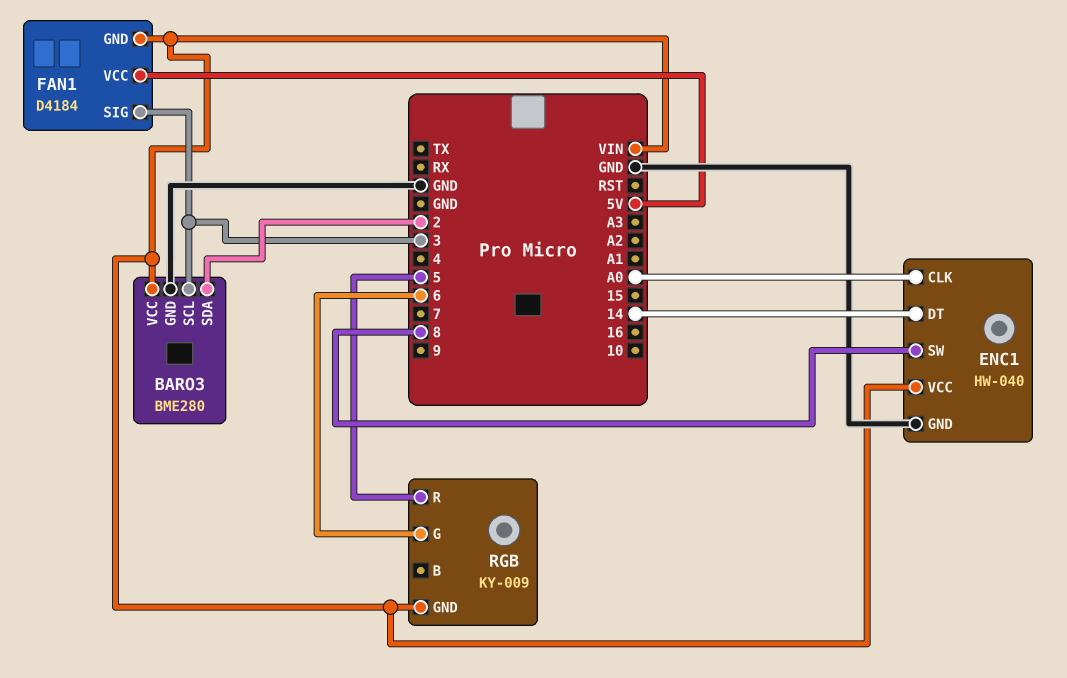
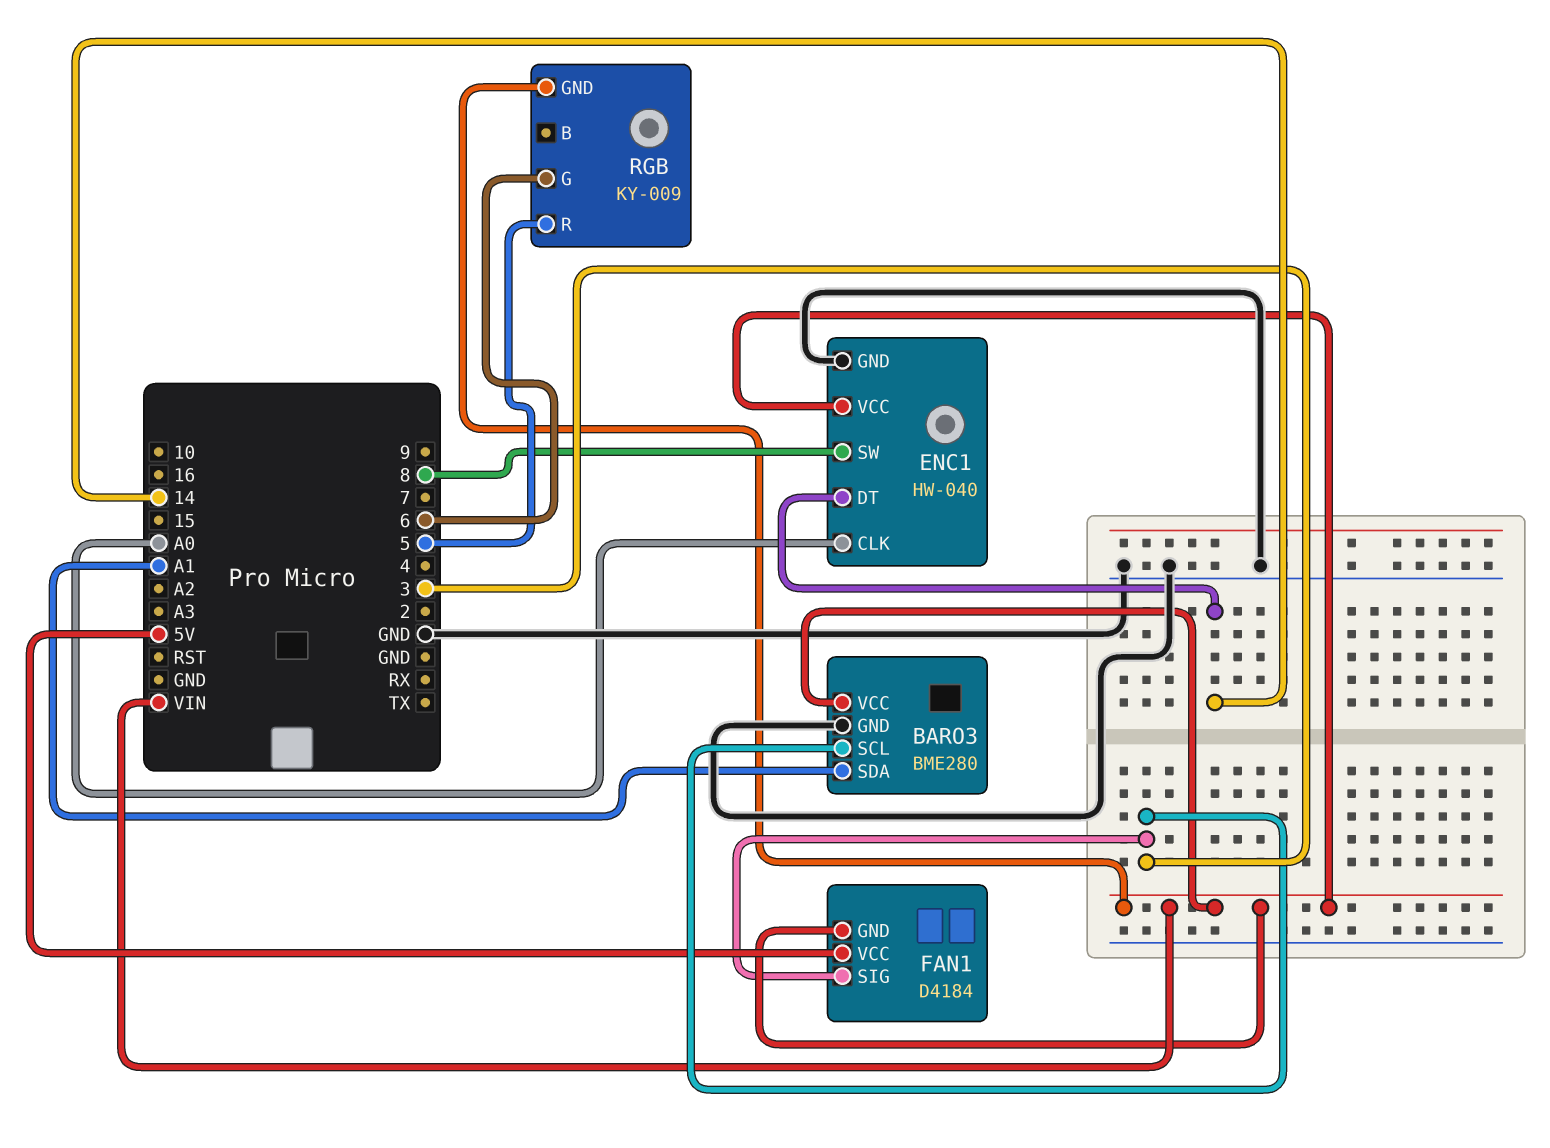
BARO3 pin SDA: 2 -> A1

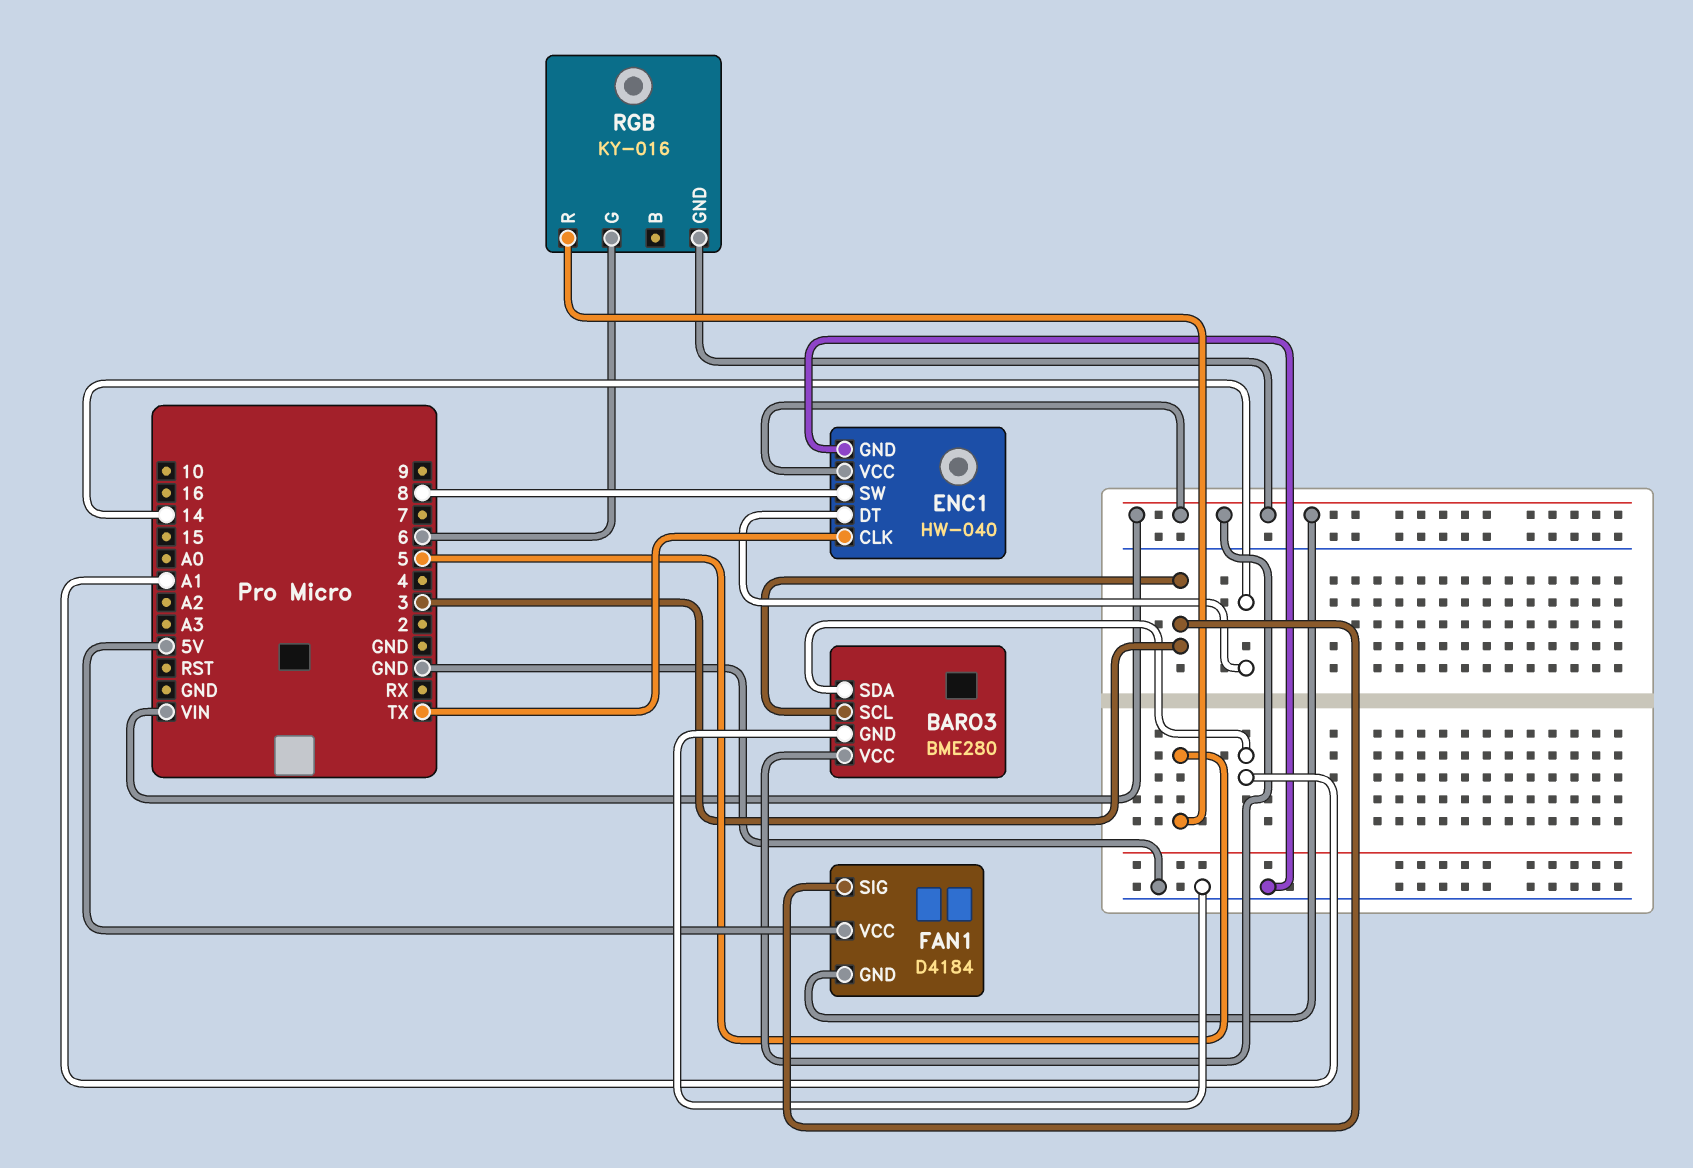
ENC1 pin CLK: A0 -> TX
RGB: KY-009 -> KY-016

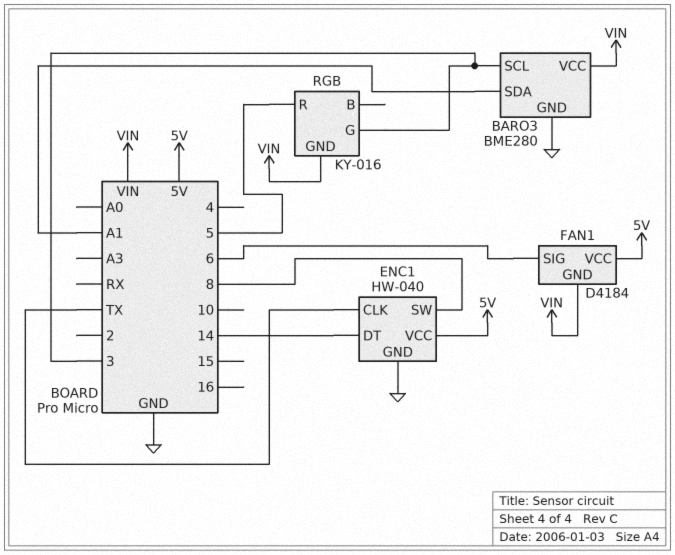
ENC1 pin VCC: VIN -> 5V
FAN1 pin SIG: 3 -> 6
RGB pin G: 6 -> 3

